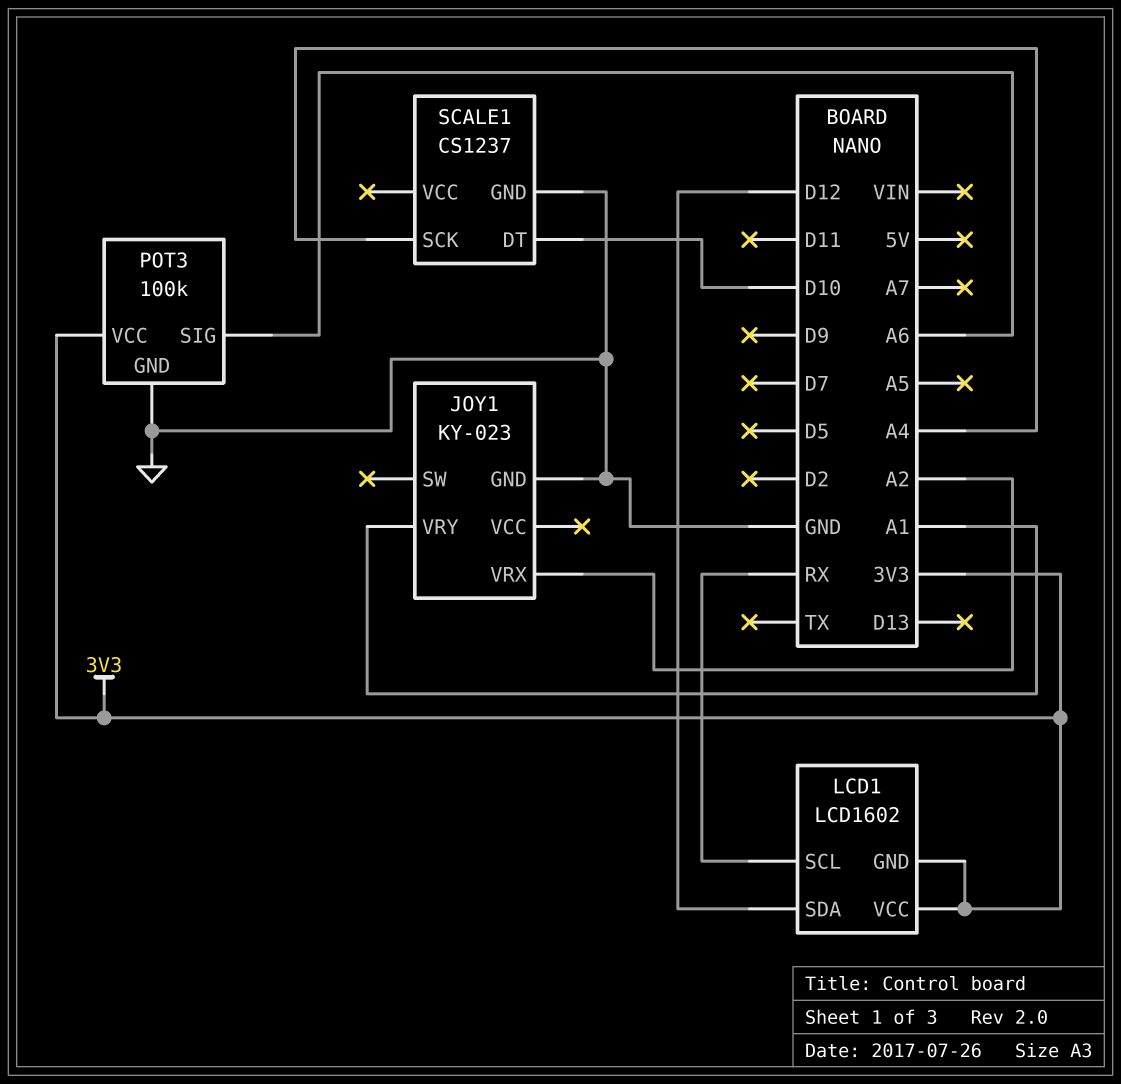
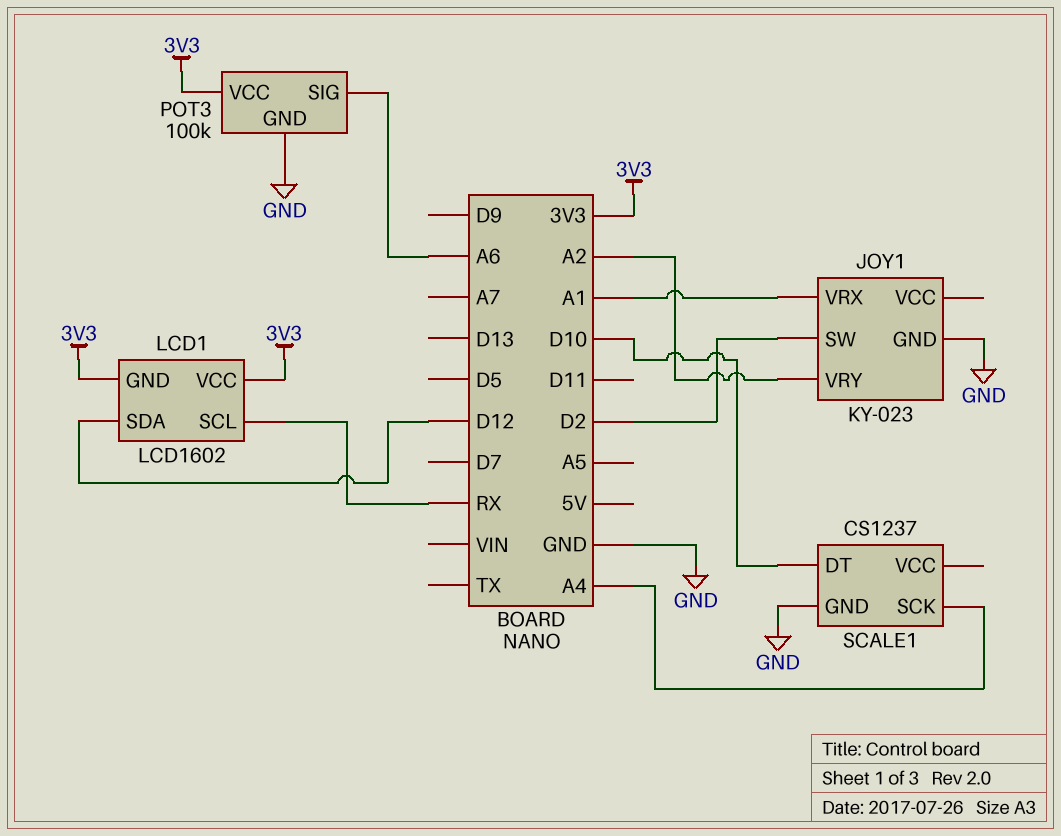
JOY1 pin SW: none -> D2
JOY1 pin VRX: A2 -> A1
JOY1 pin VRY: A1 -> A2

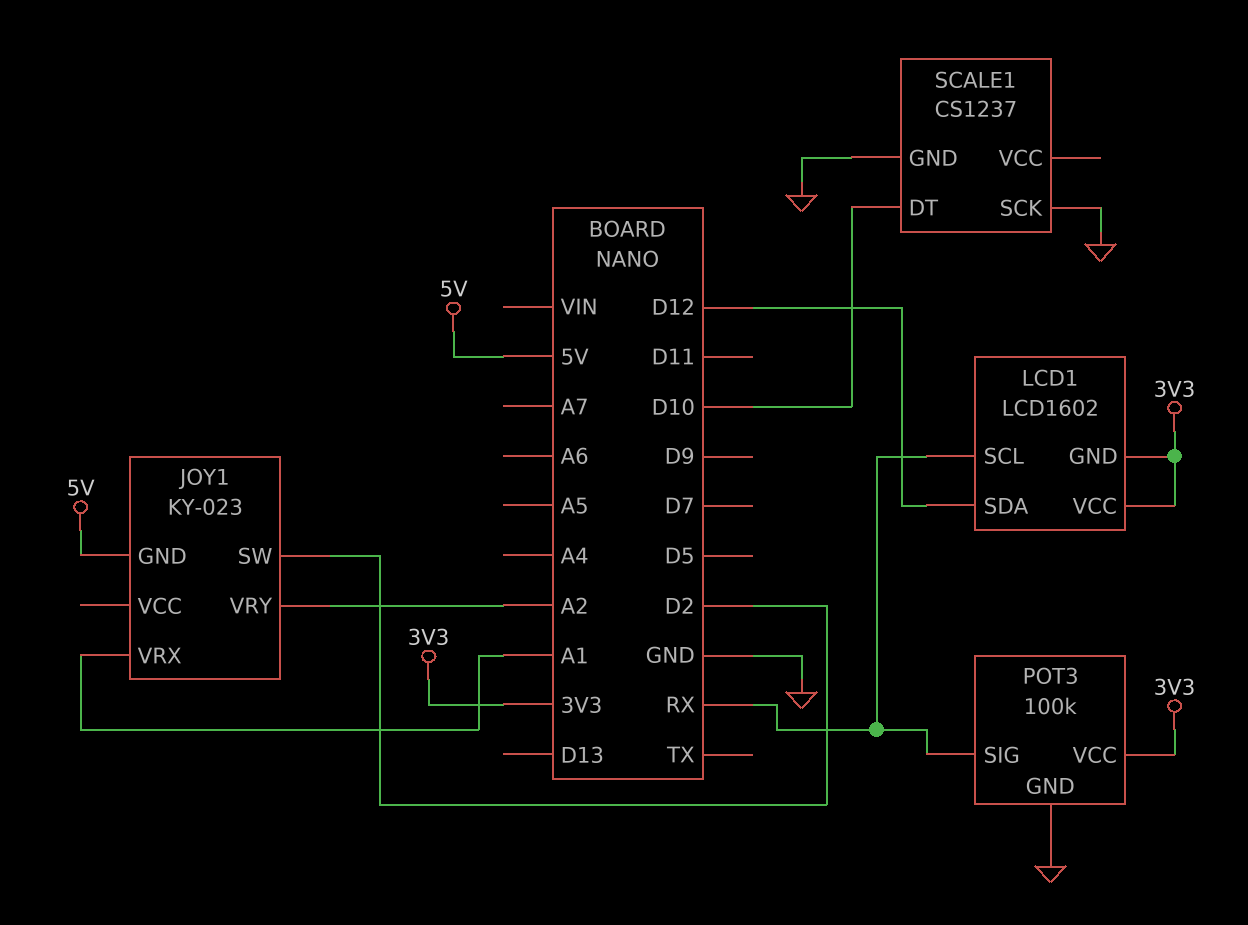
JOY1 pin GND: GND -> 5V
POT3 pin SIG: A6 -> RX
SCALE1 pin SCK: A4 -> GND

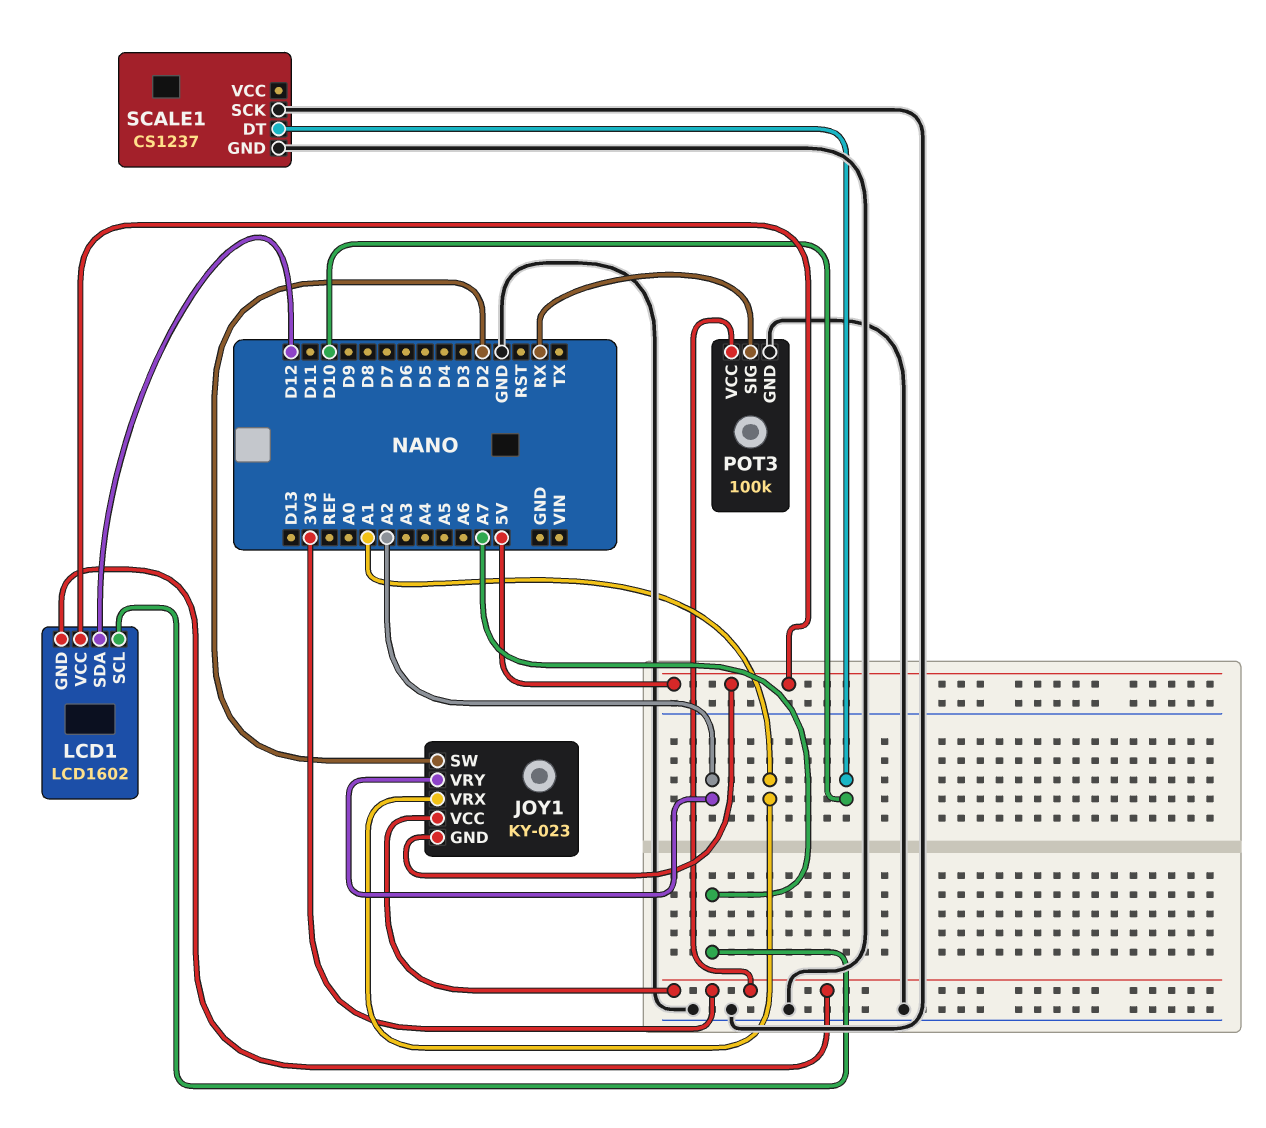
JOY1 pin VCC: none -> 3V3
LCD1 pin SCL: RX -> A7
LCD1 pin VCC: 3V3 -> 5V

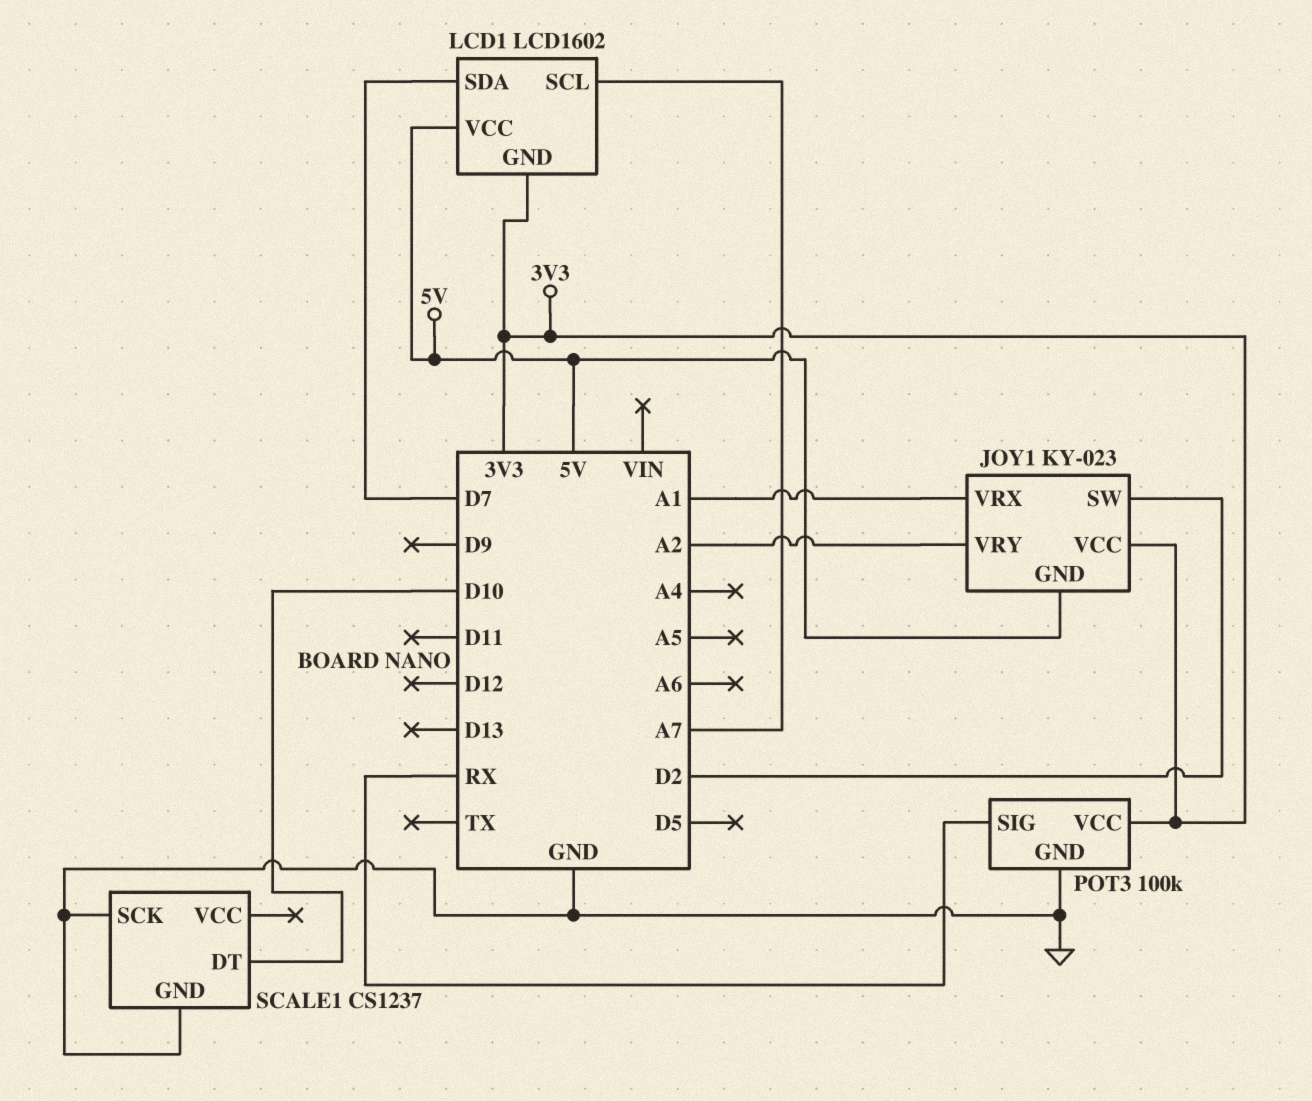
LCD1 pin SDA: D12 -> D7

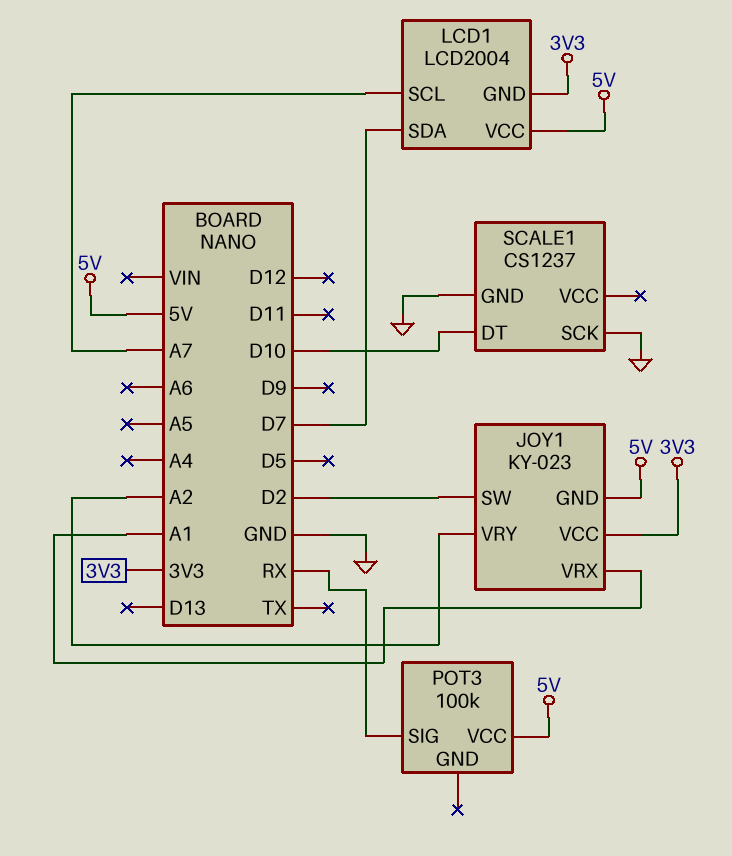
LCD1: LCD1602 -> LCD2004
POT3 pin GND: GND -> none
POT3 pin VCC: 3V3 -> 5V

